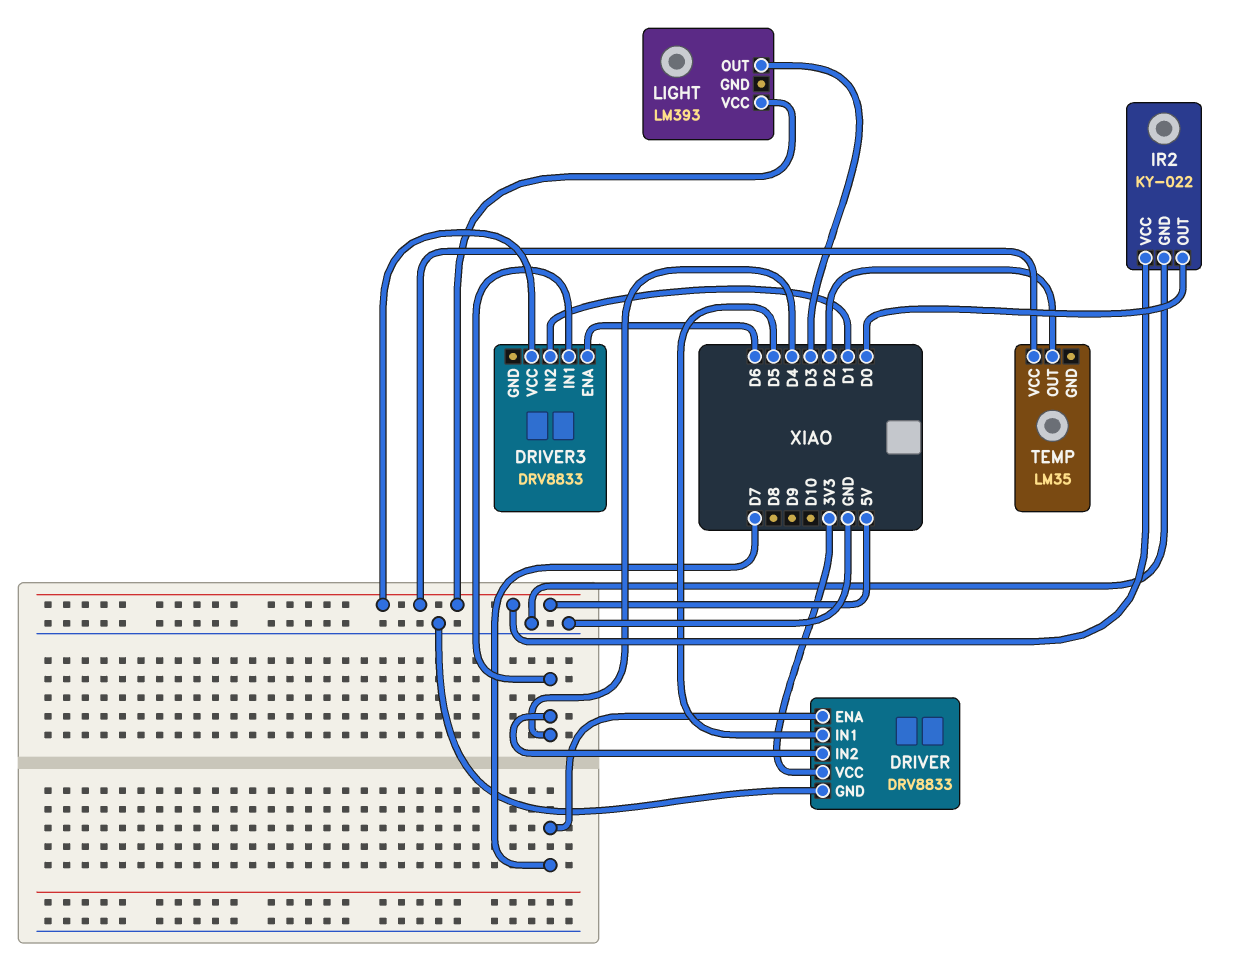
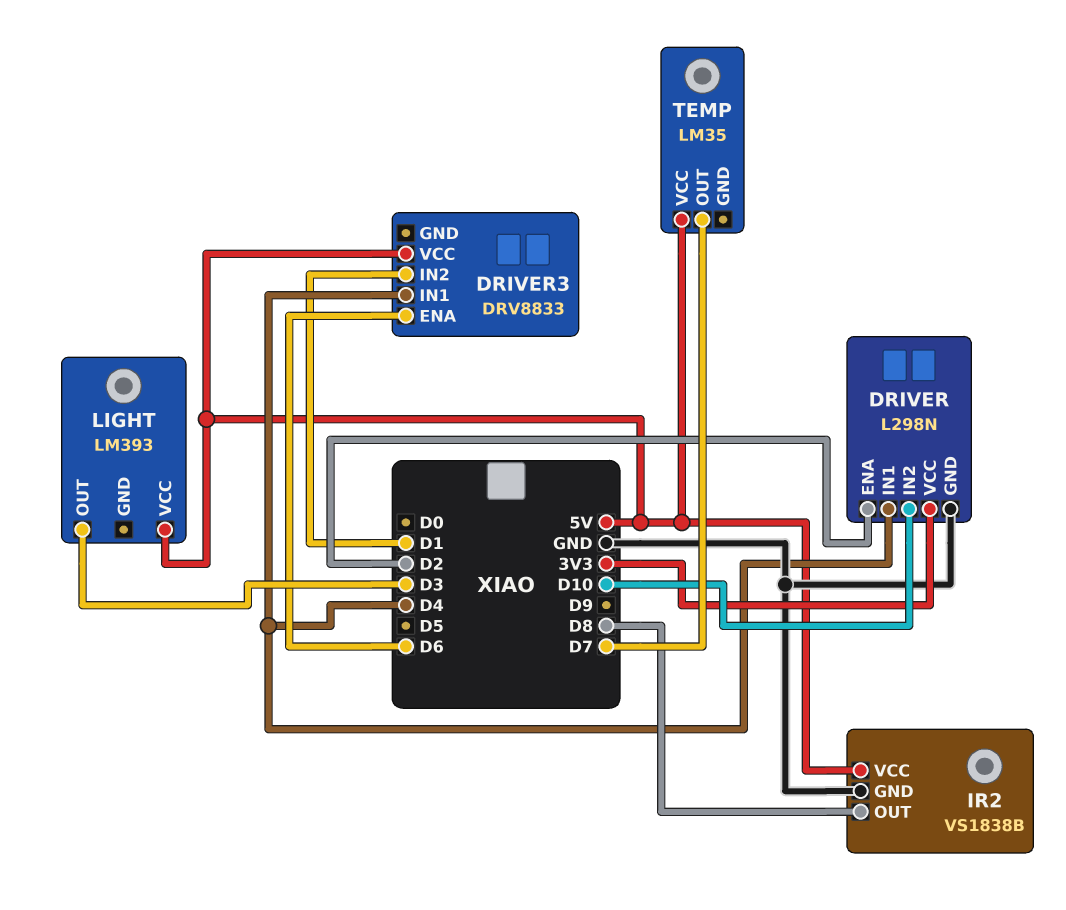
DRIVER: DRV8833 -> L298N
DRIVER pin ENA: D7 -> D2
DRIVER pin IN1: D5 -> D4
DRIVER pin IN2: D4 -> D10
IR2: KY-022 -> VS1838B
IR2 pin OUT: D0 -> D8
TEMP pin OUT: D2 -> D7

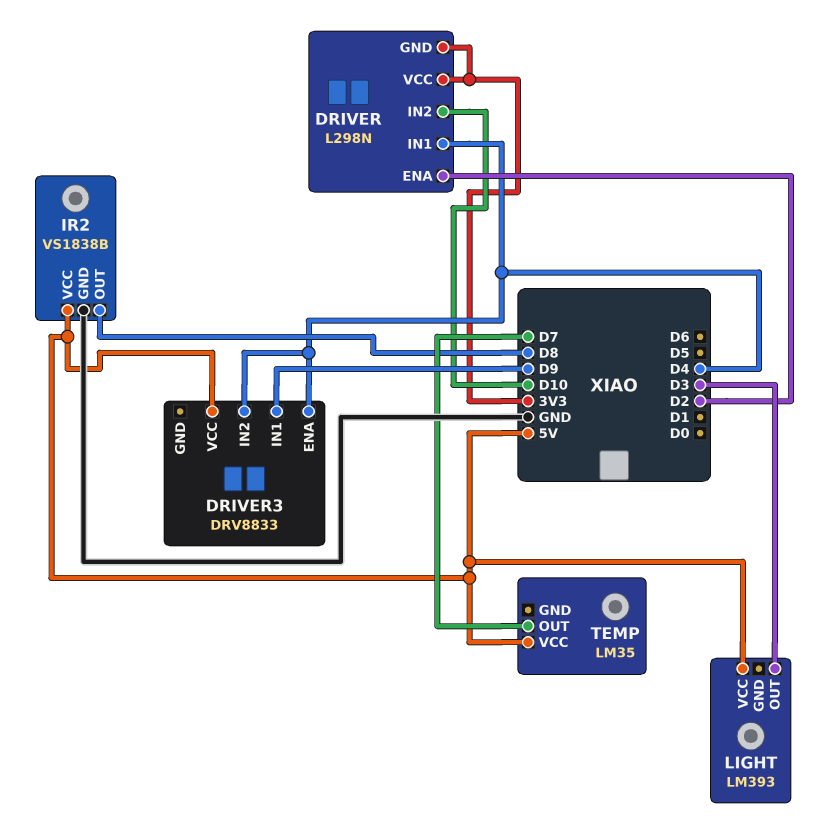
DRIVER pin GND: GND -> 3V3
DRIVER3 pin ENA: D6 -> D4
DRIVER3 pin IN1: D4 -> D9
DRIVER3 pin IN2: D1 -> D4

